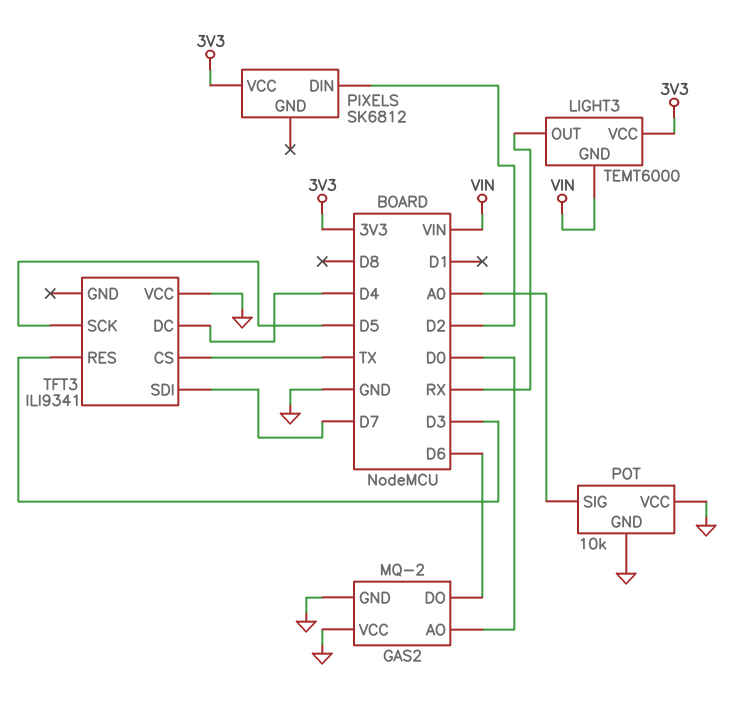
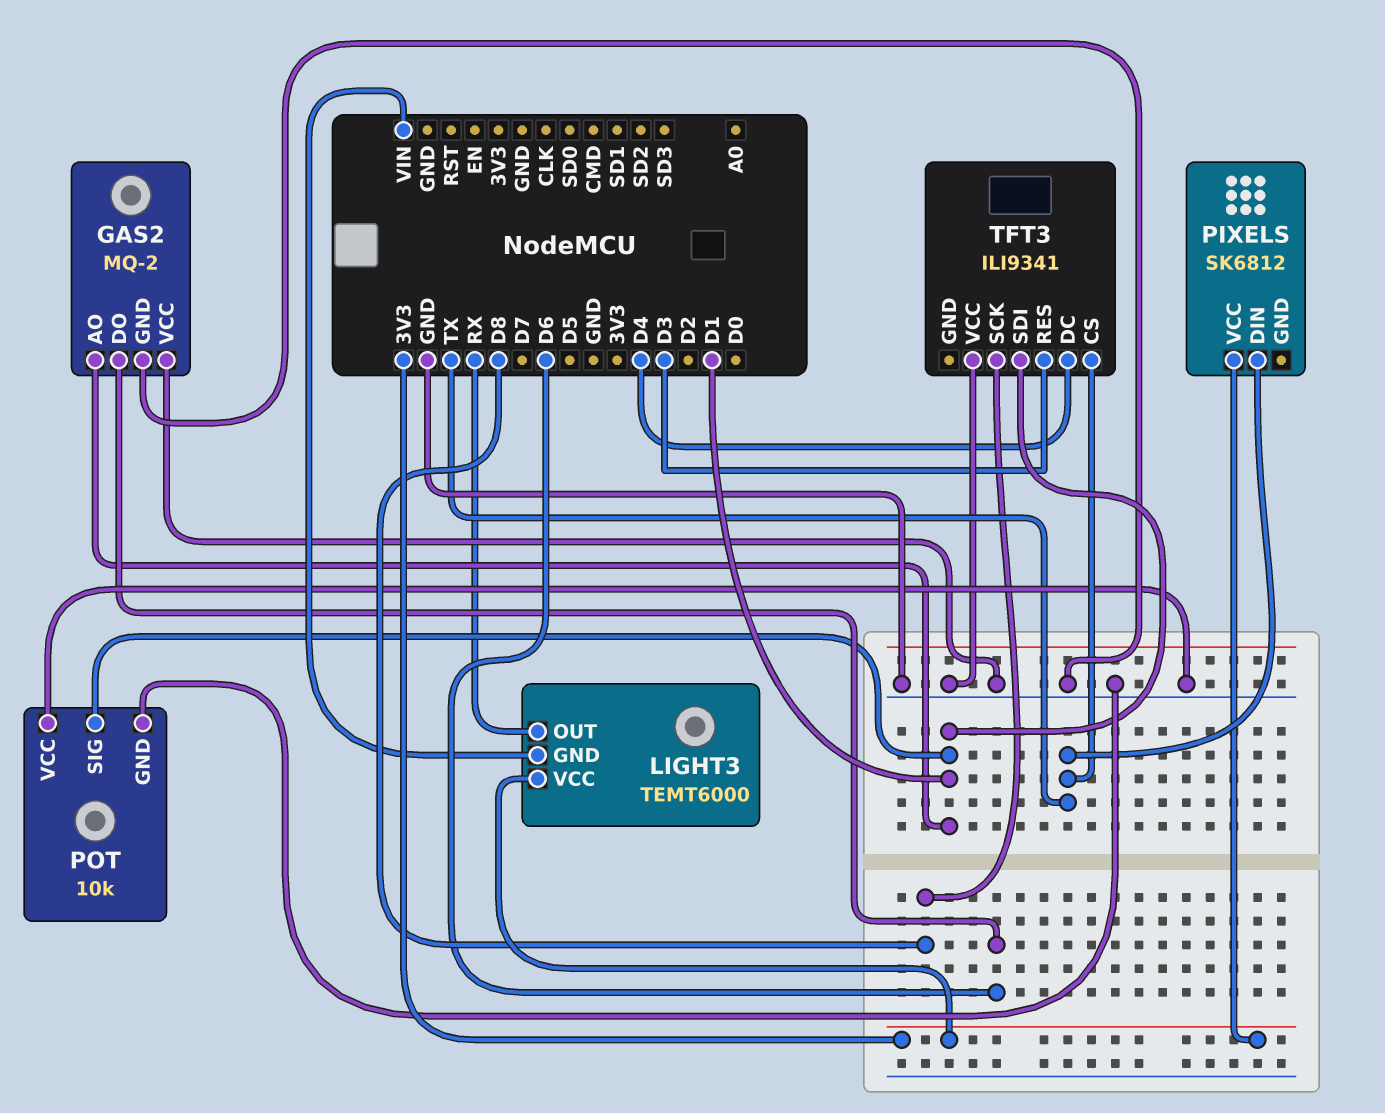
GAS2 pin AO: D0 -> D1
PIXELS pin DIN: D2 -> TX
POT pin SIG: A0 -> D1
TFT3 pin SCK: D5 -> D8
TFT3 pin SDI: D7 -> D1

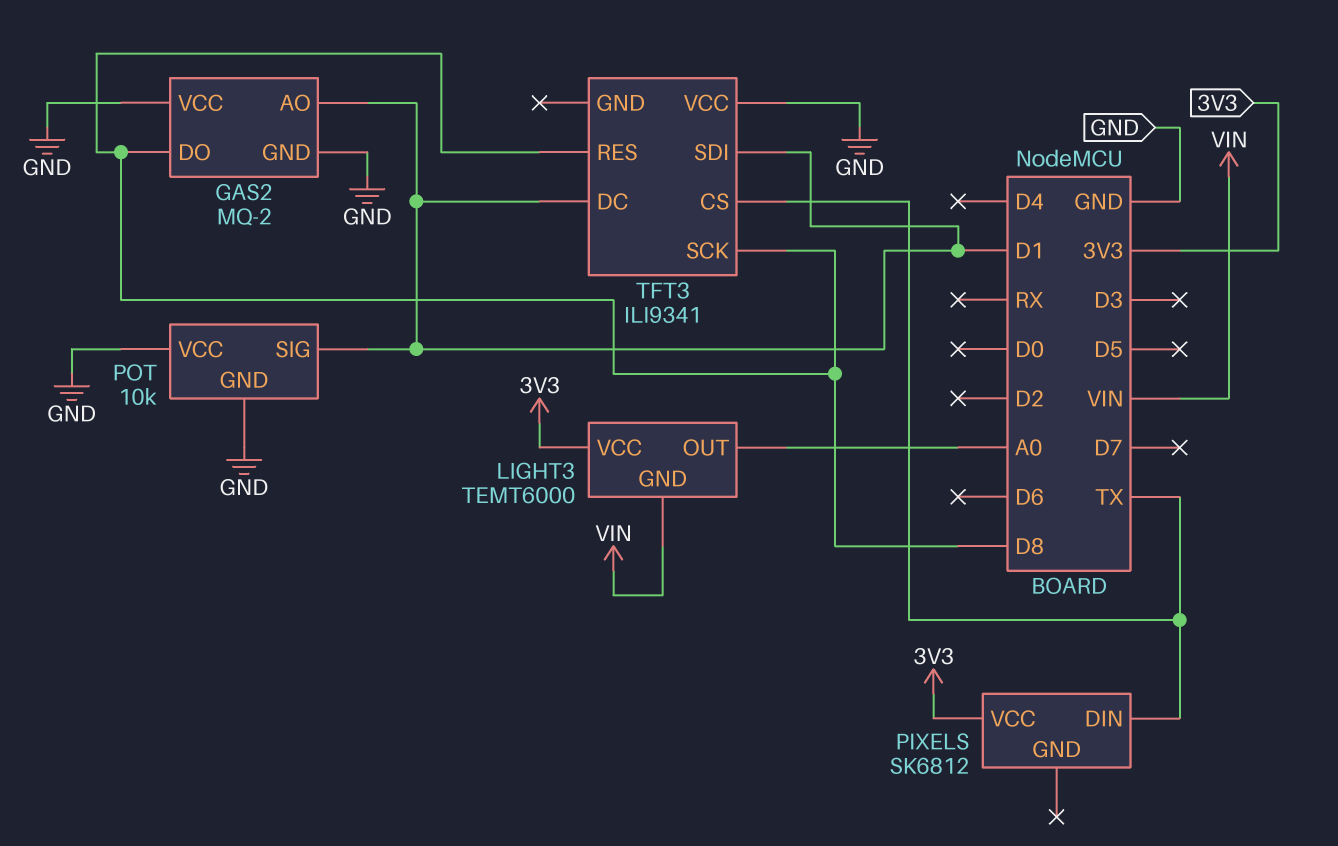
GAS2 pin DO: D6 -> D8
LIGHT3 pin OUT: RX -> A0
TFT3 pin DC: D4 -> D1
TFT3 pin RES: D3 -> D8

